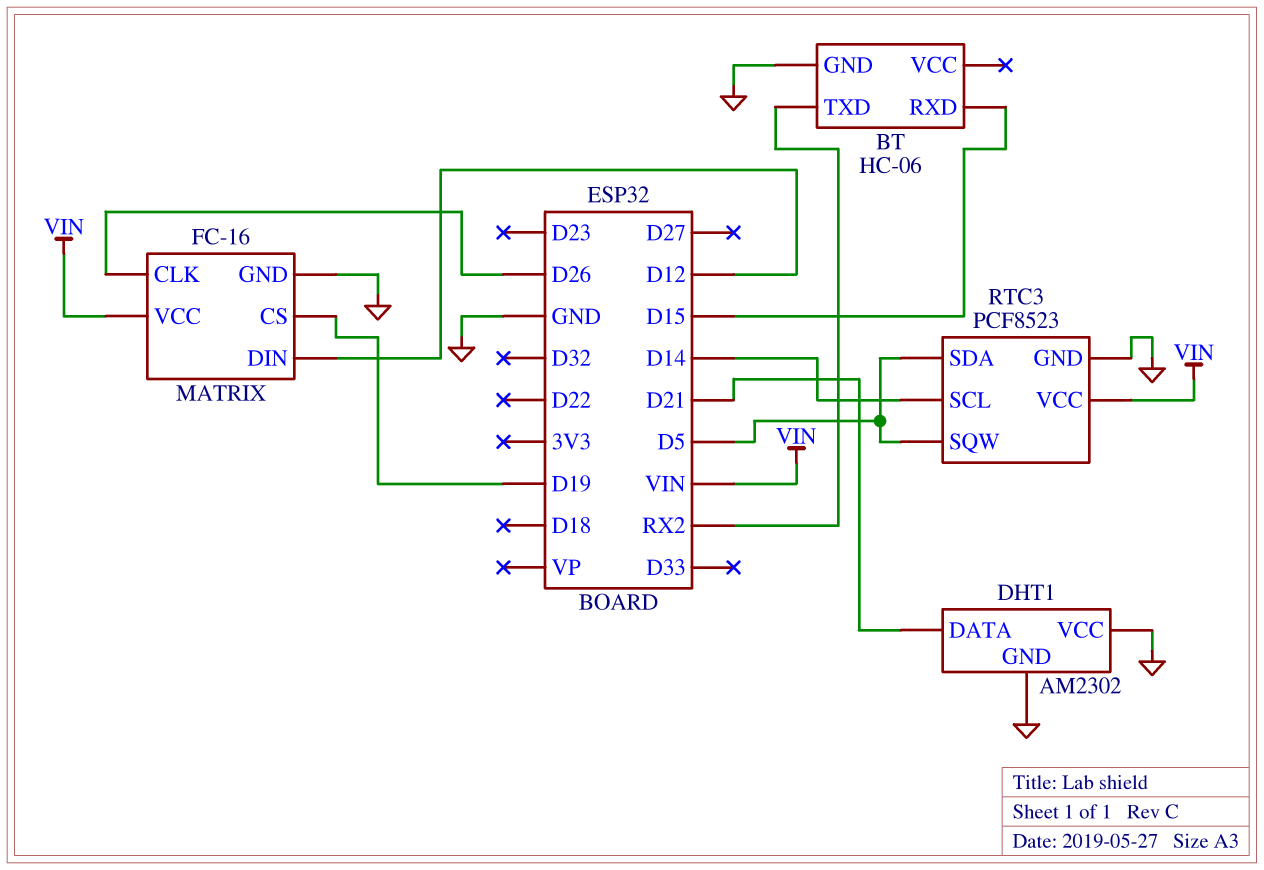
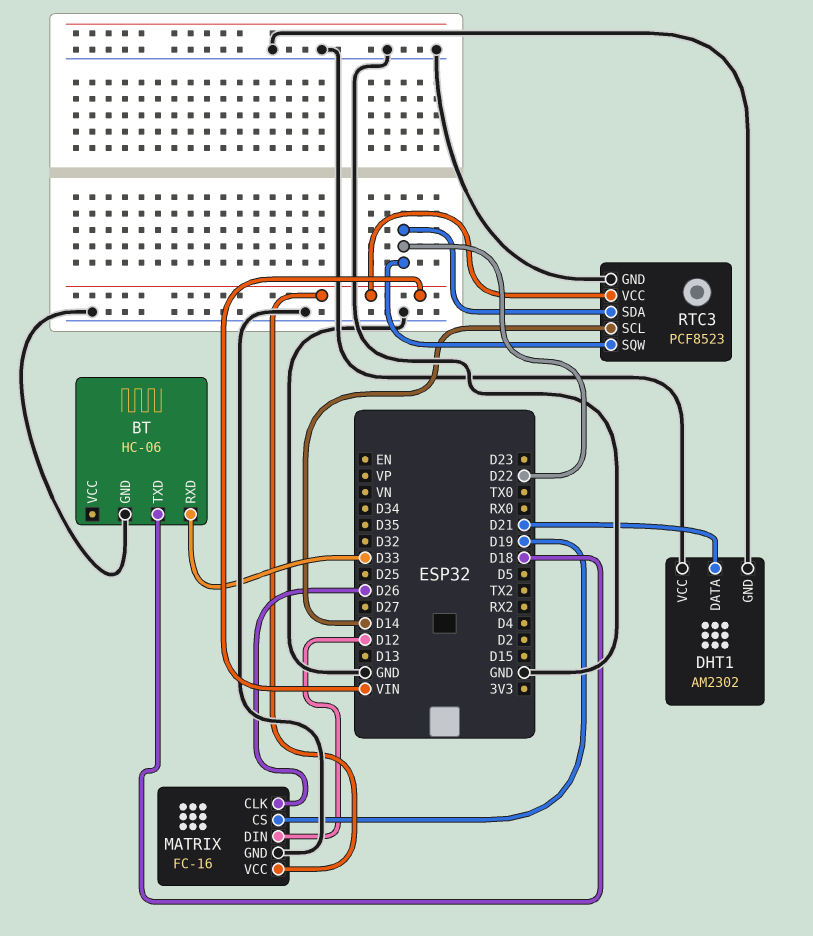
BT pin RXD: D15 -> D33
BT pin TXD: RX2 -> D18
RTC3 pin SDA: D5 -> D22
RTC3 pin SQW: D5 -> D22

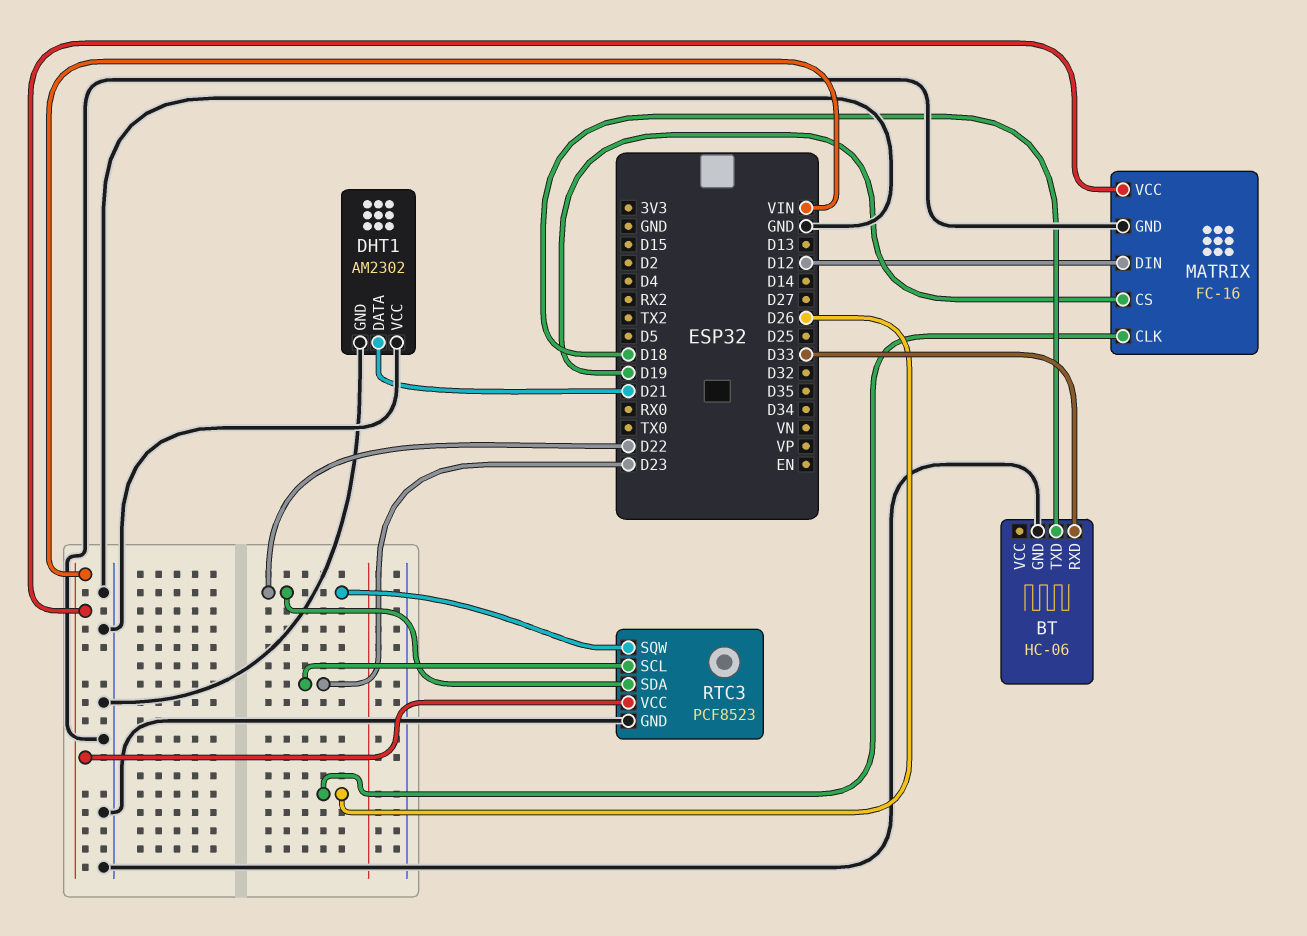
RTC3 pin SCL: D14 -> D23

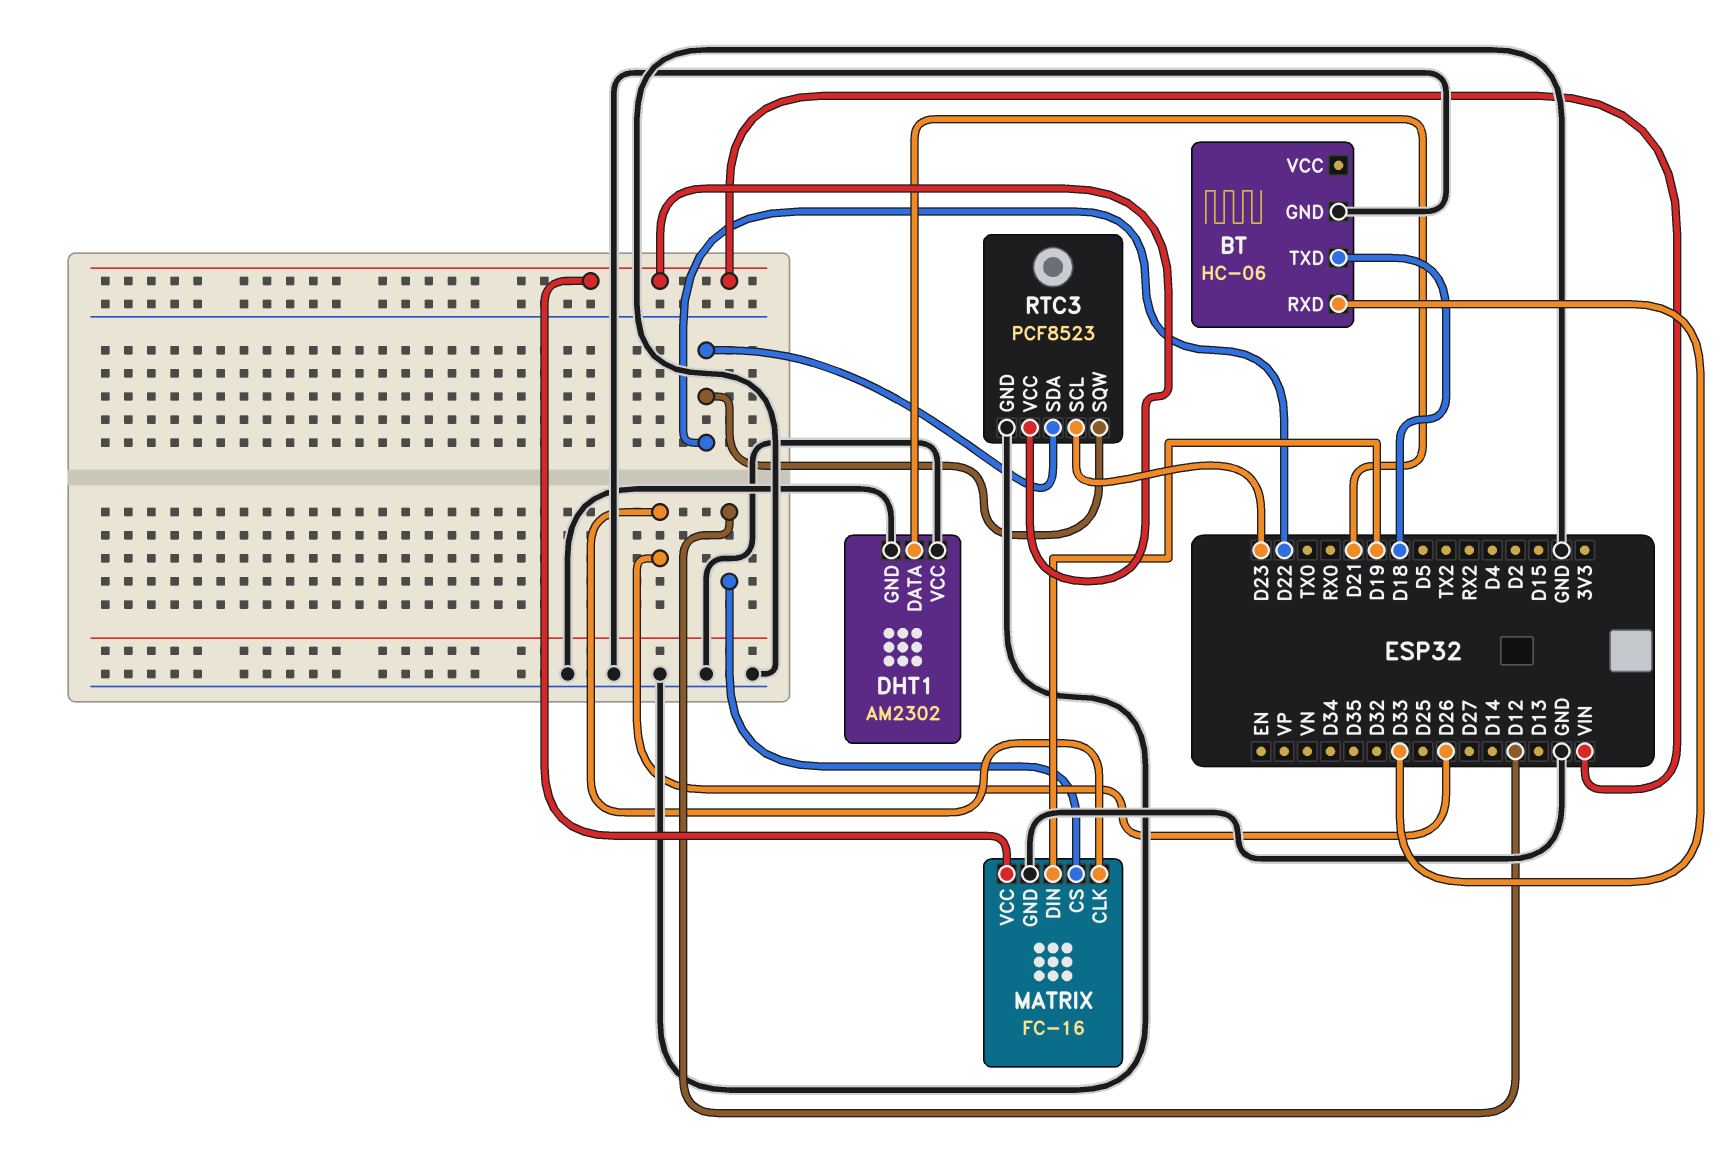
MATRIX pin CS: D19 -> D12
MATRIX pin DIN: D12 -> D19

